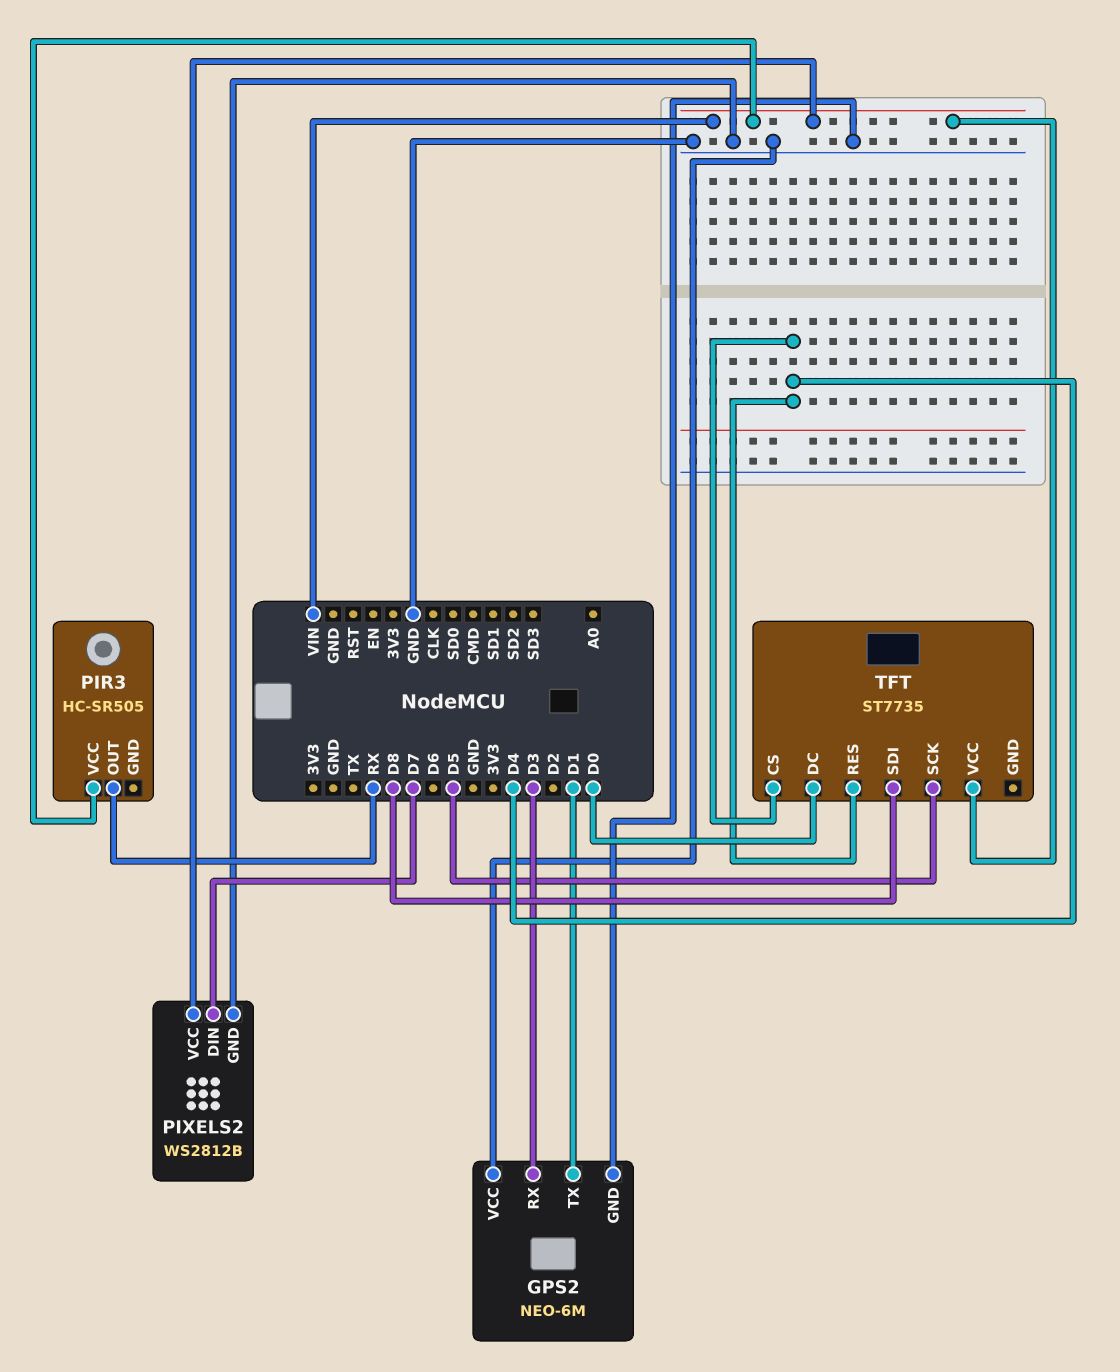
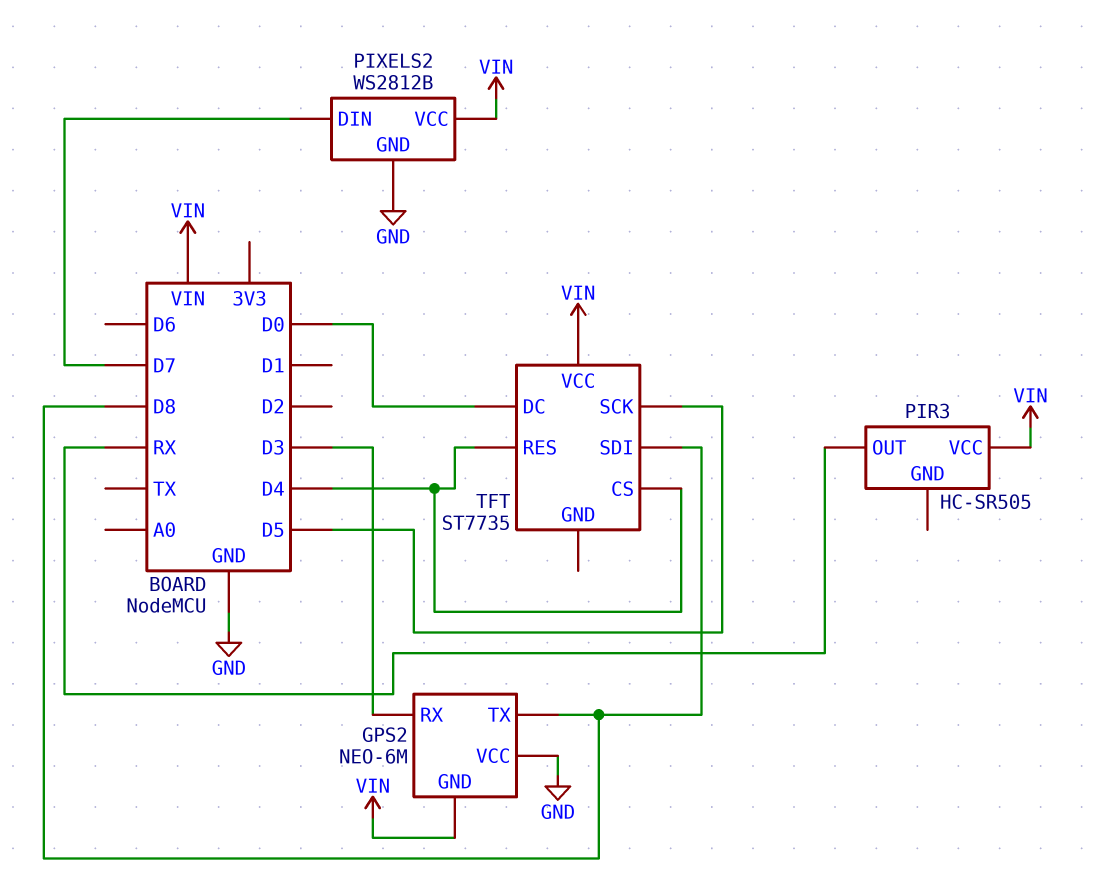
GPS2 pin GND: GND -> VIN
GPS2 pin TX: D1 -> D8

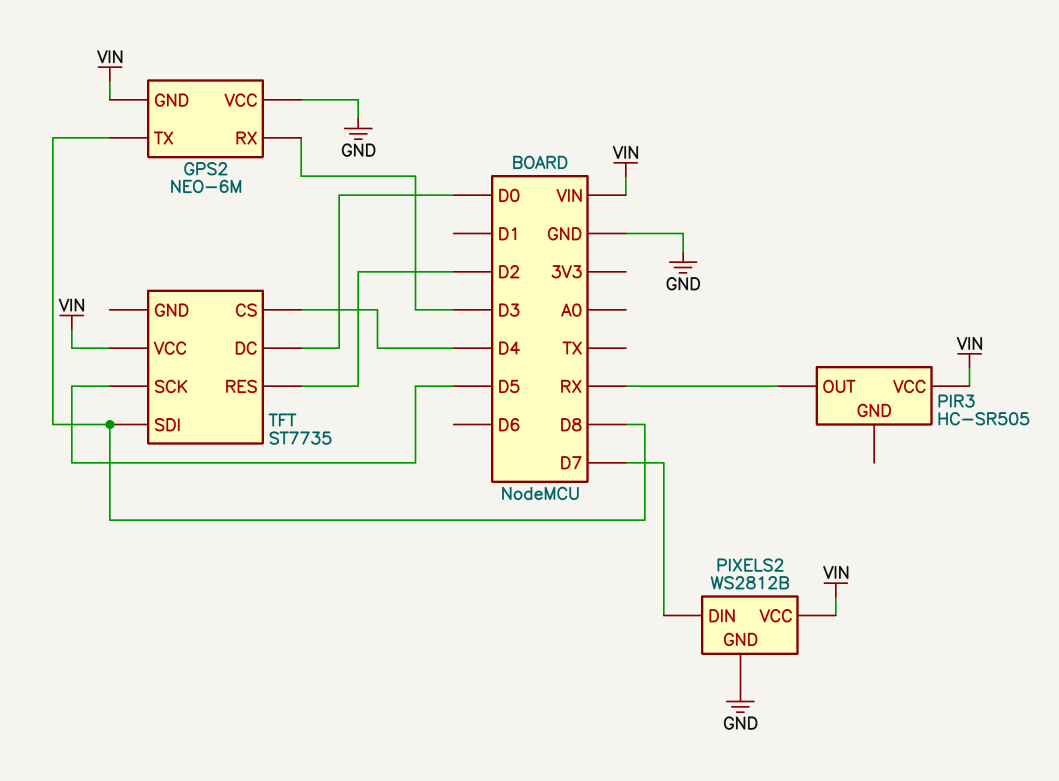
TFT pin RES: D4 -> D2

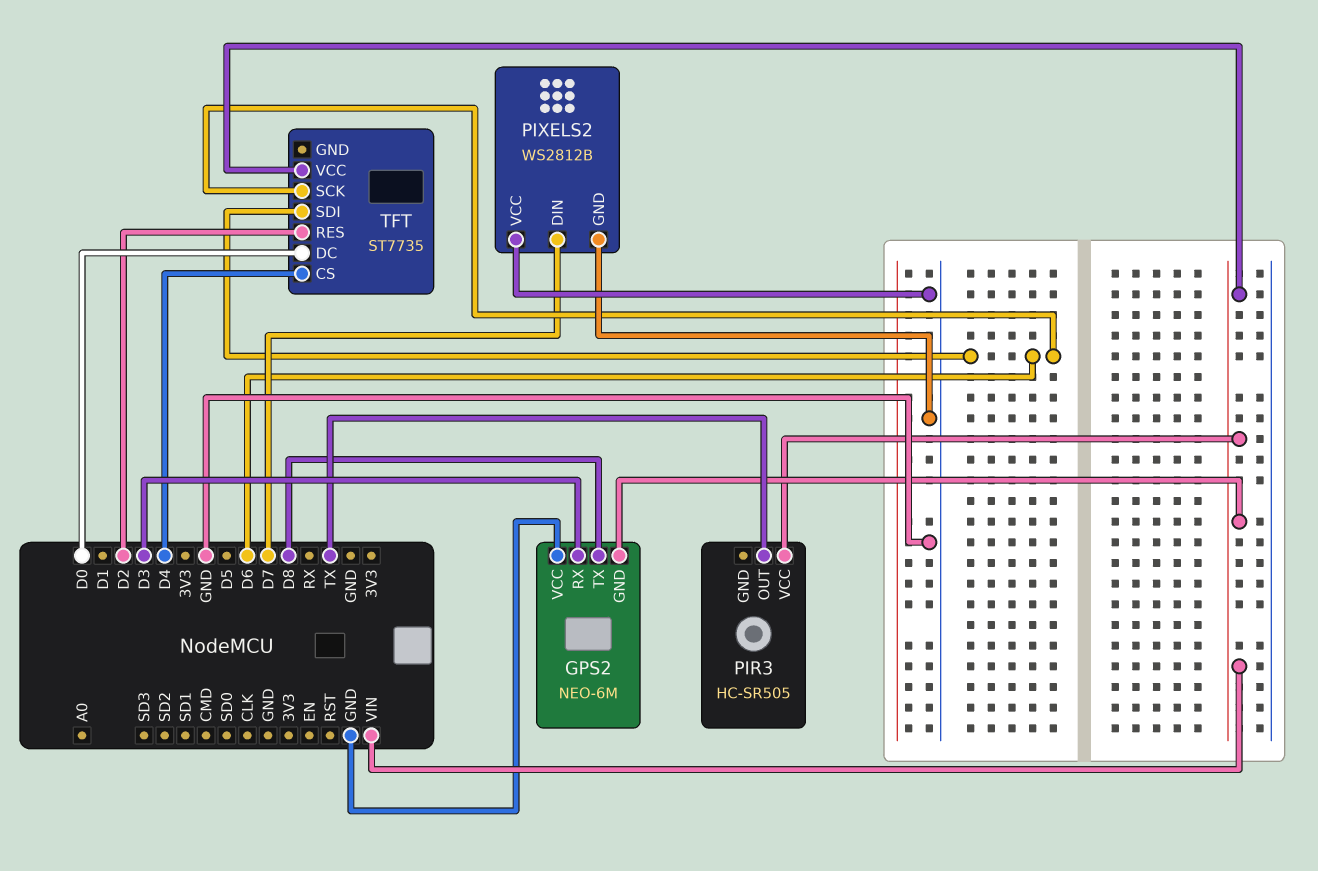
PIR3 pin OUT: RX -> TX
PIXELS2 pin VCC: VIN -> GND
TFT pin SCK: D5 -> D6
TFT pin SDI: D8 -> D6

